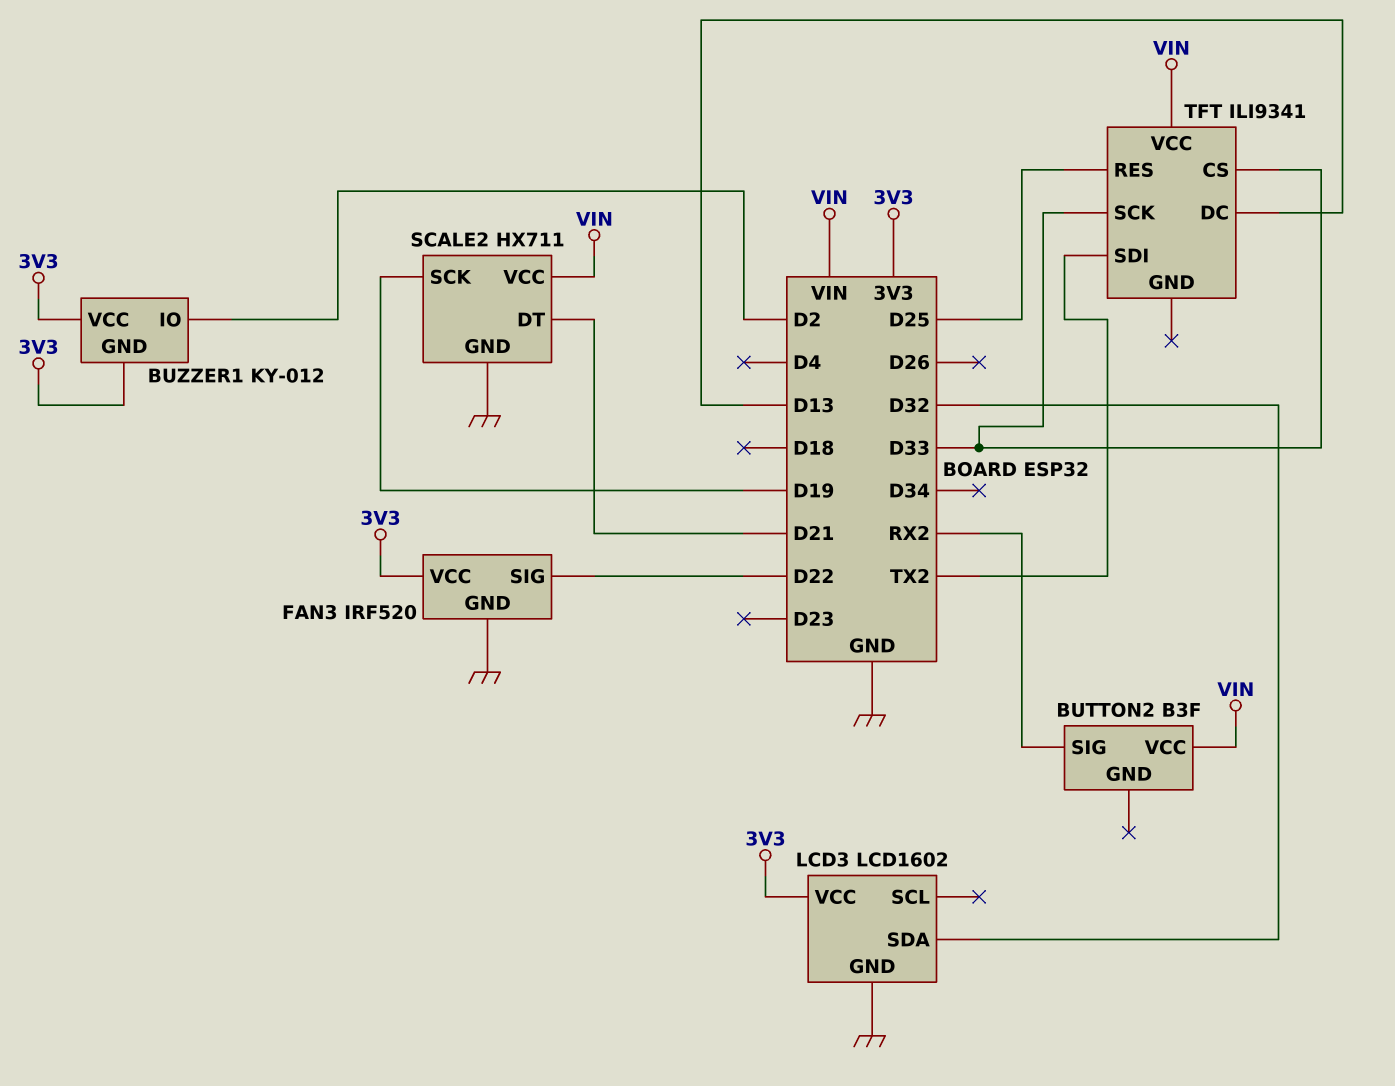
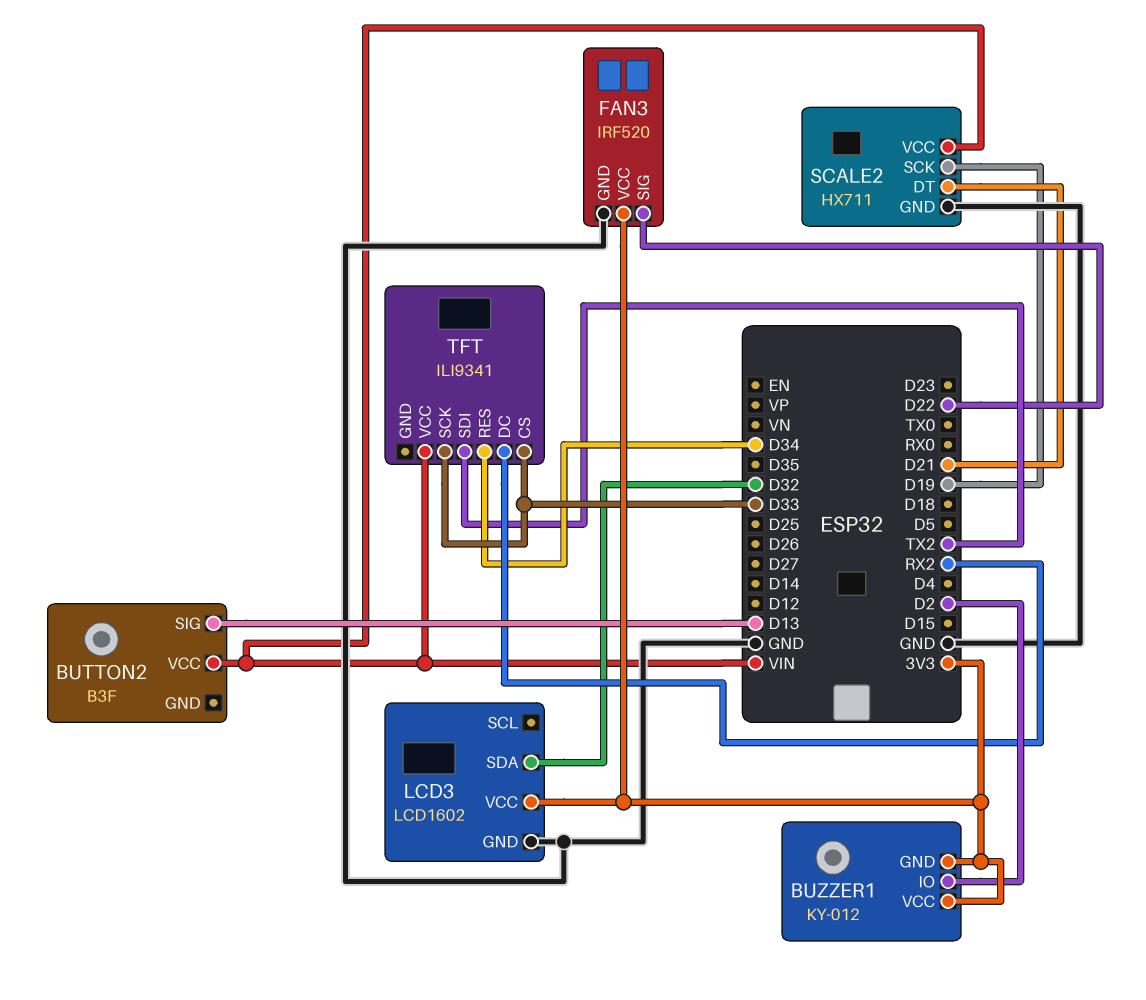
BUTTON2 pin SIG: RX2 -> D13
TFT pin DC: D13 -> RX2
TFT pin RES: D25 -> D34

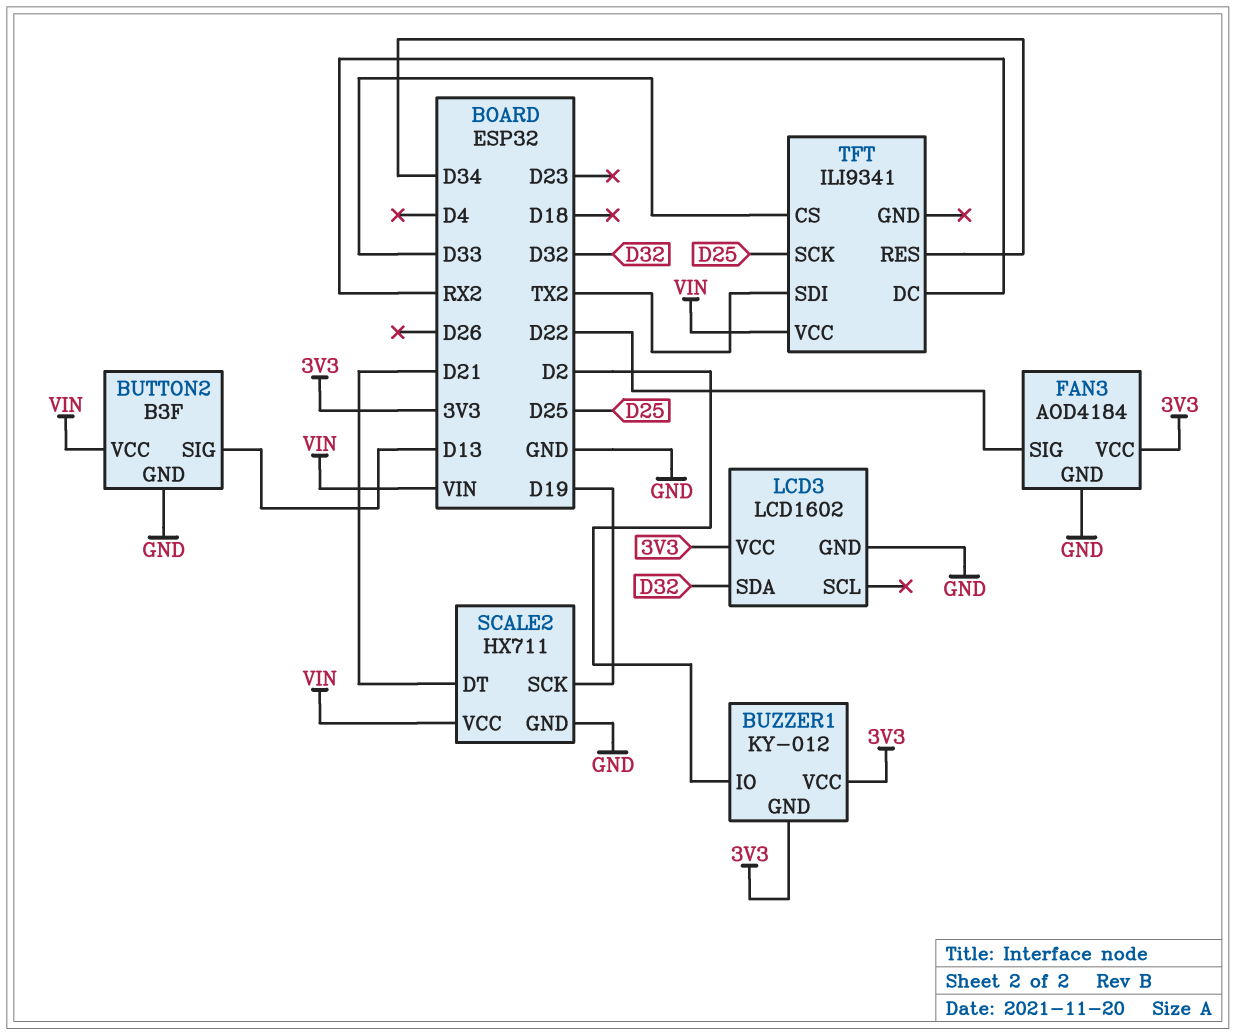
BUTTON2 pin GND: none -> GND
FAN3: IRF520 -> AOD4184
TFT pin SCK: D33 -> D25

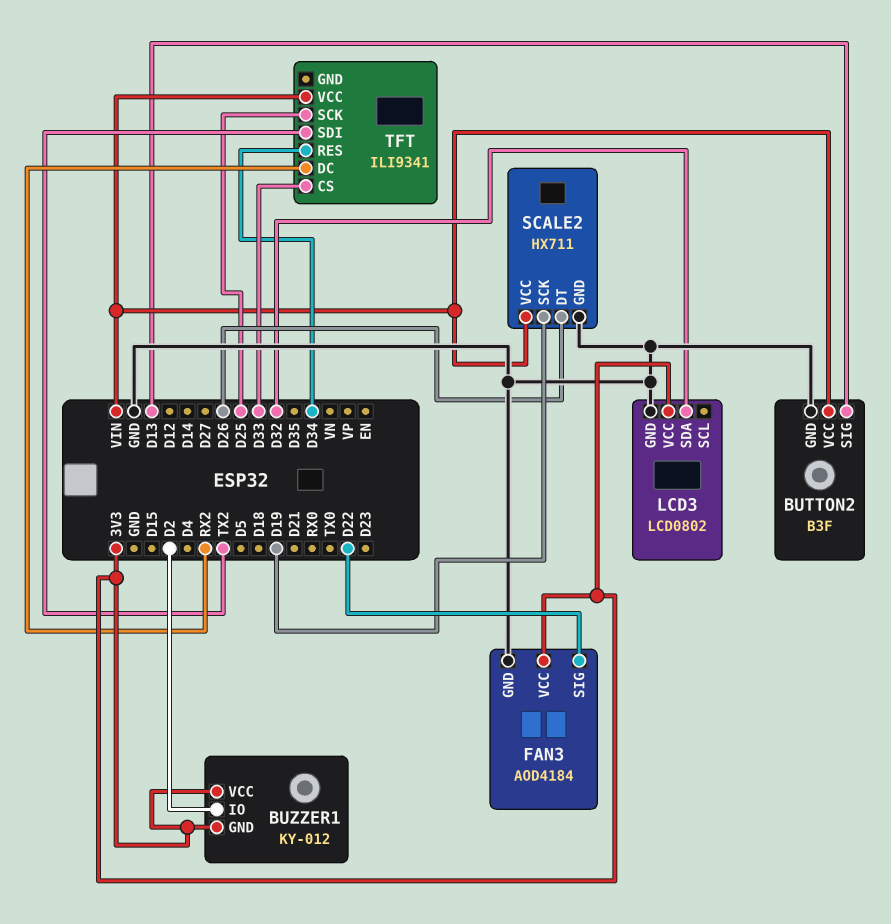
LCD3: LCD1602 -> LCD0802
SCALE2 pin DT: D21 -> D26

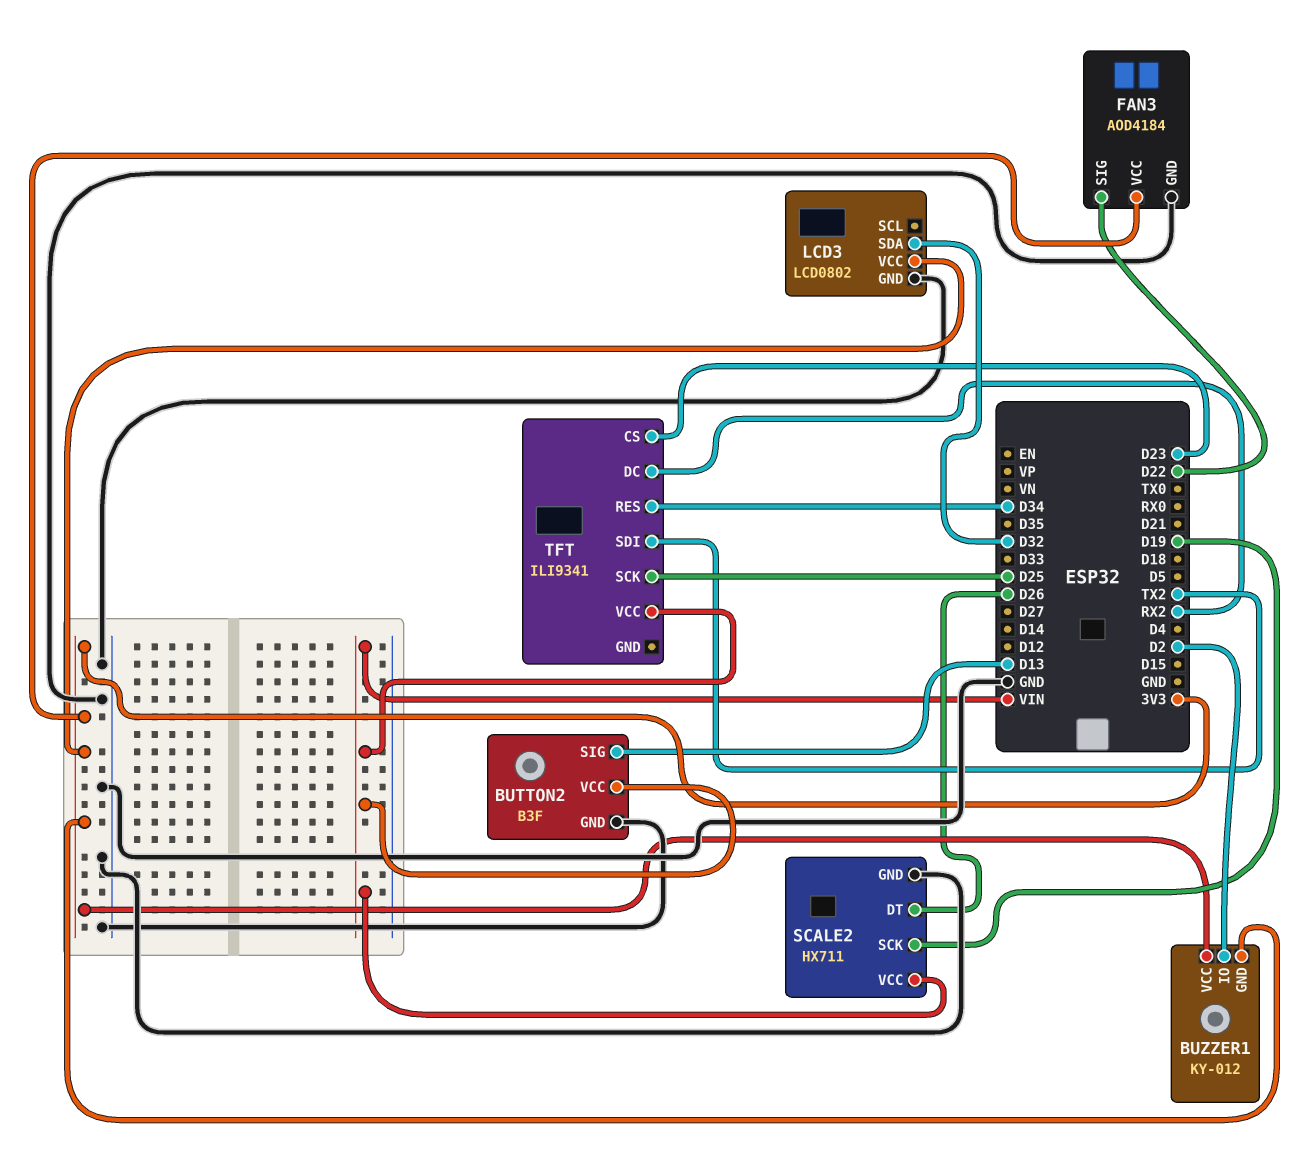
TFT pin CS: D33 -> D23

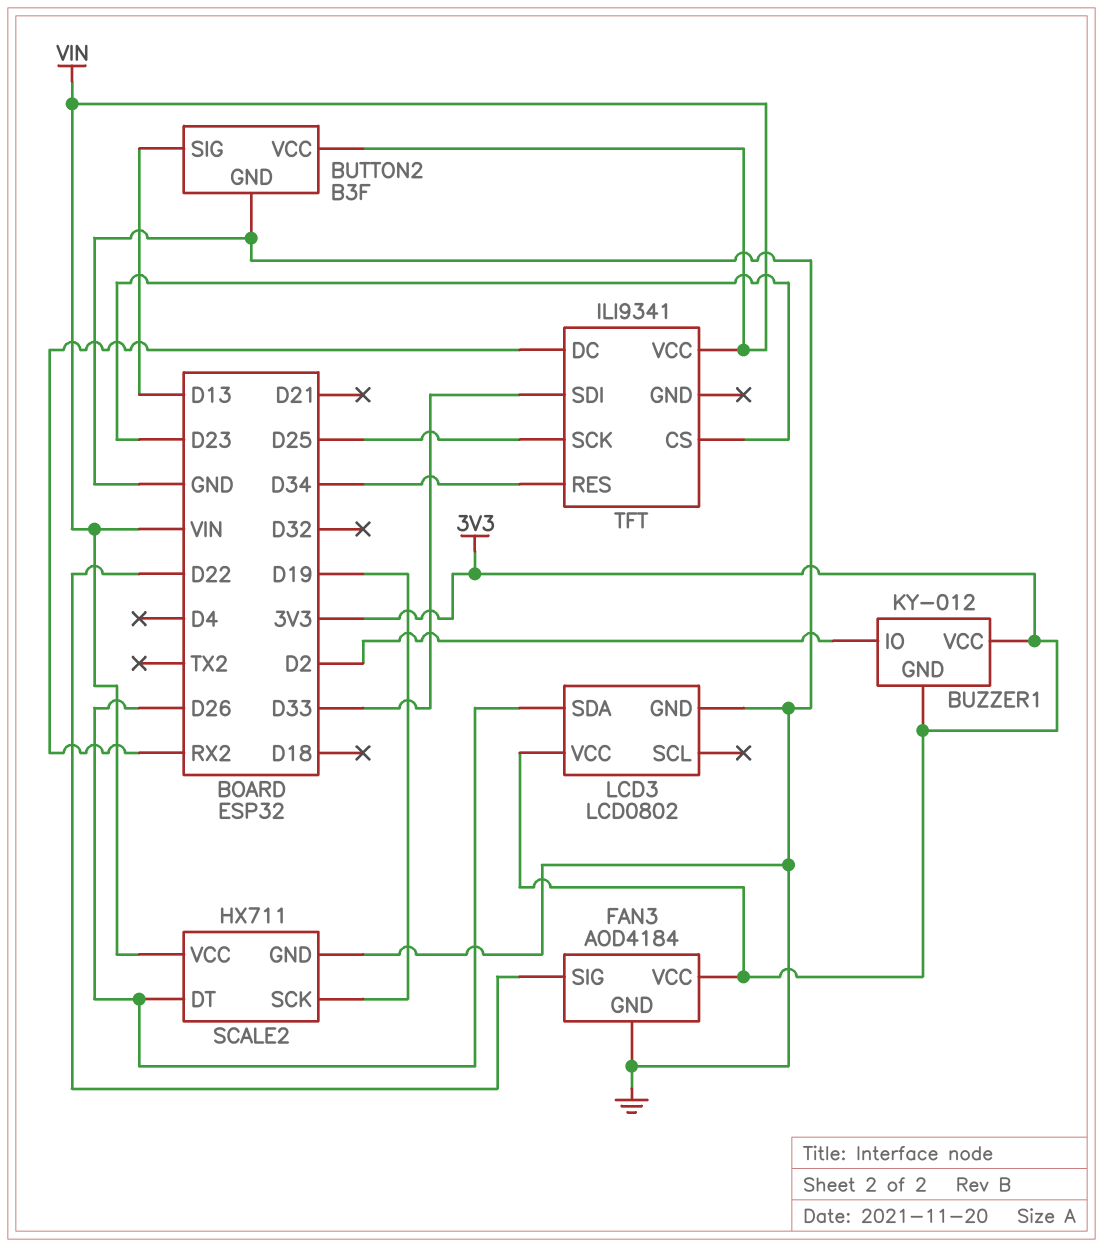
LCD3 pin SDA: D32 -> D26
TFT pin SDI: TX2 -> D33

